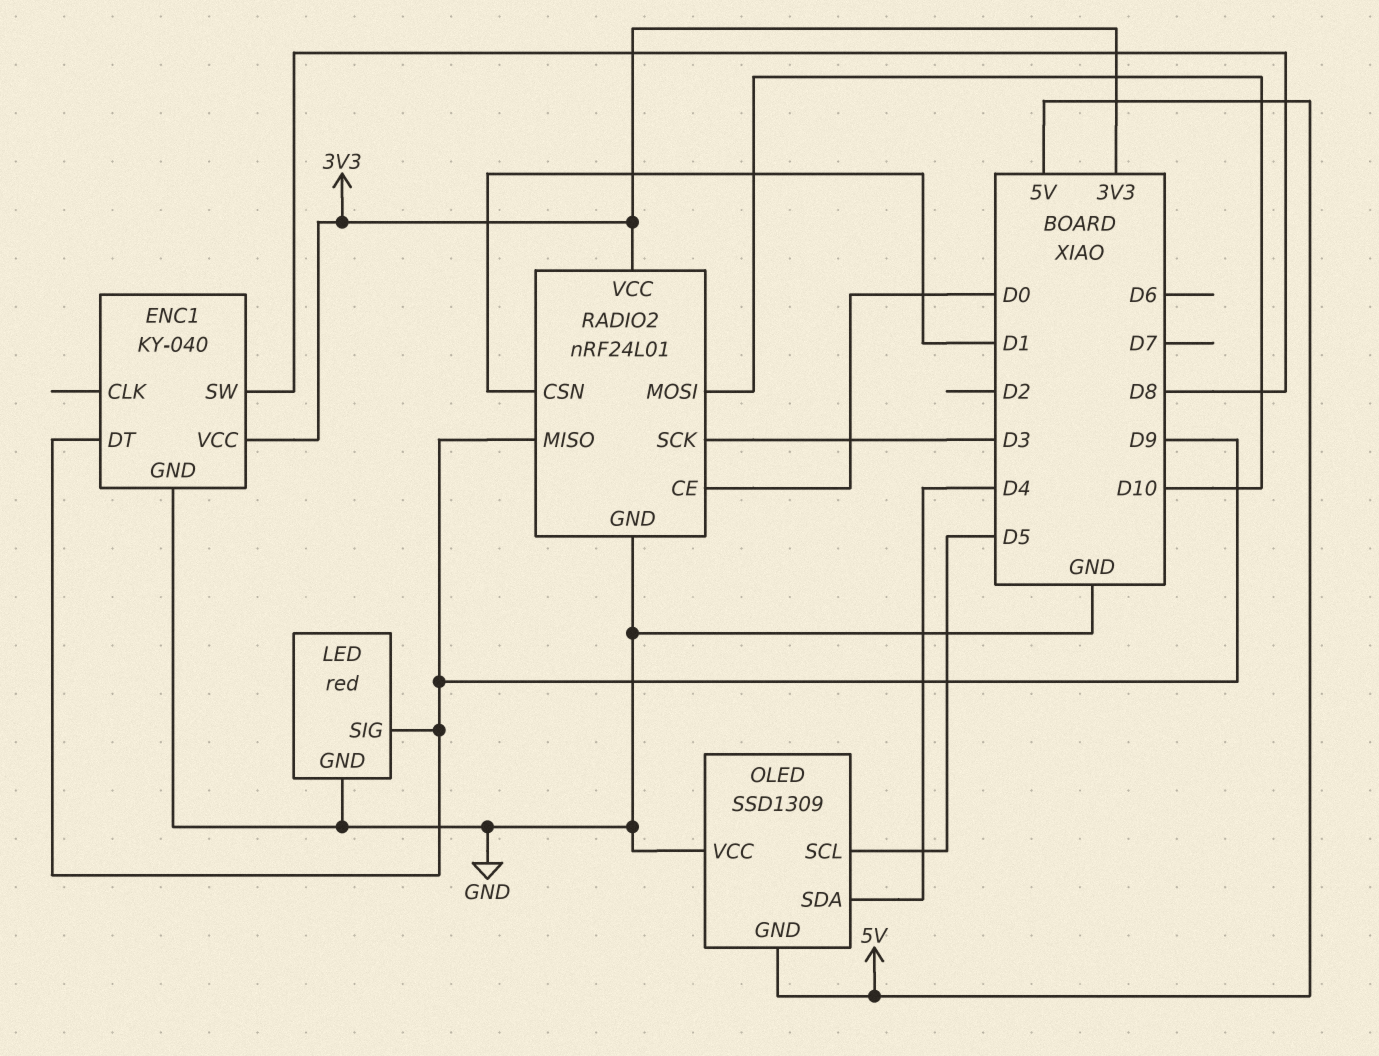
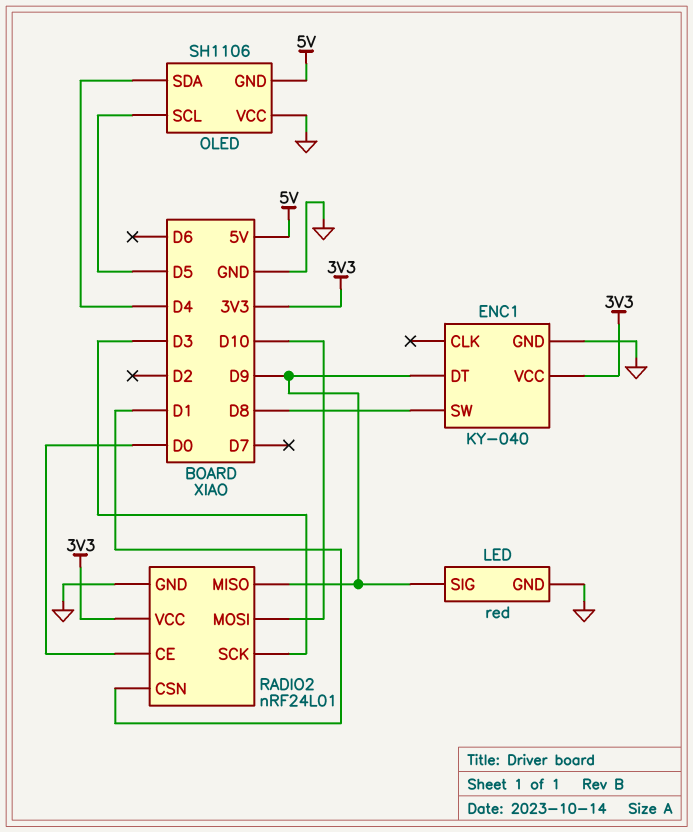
OLED: SSD1309 -> SH1106

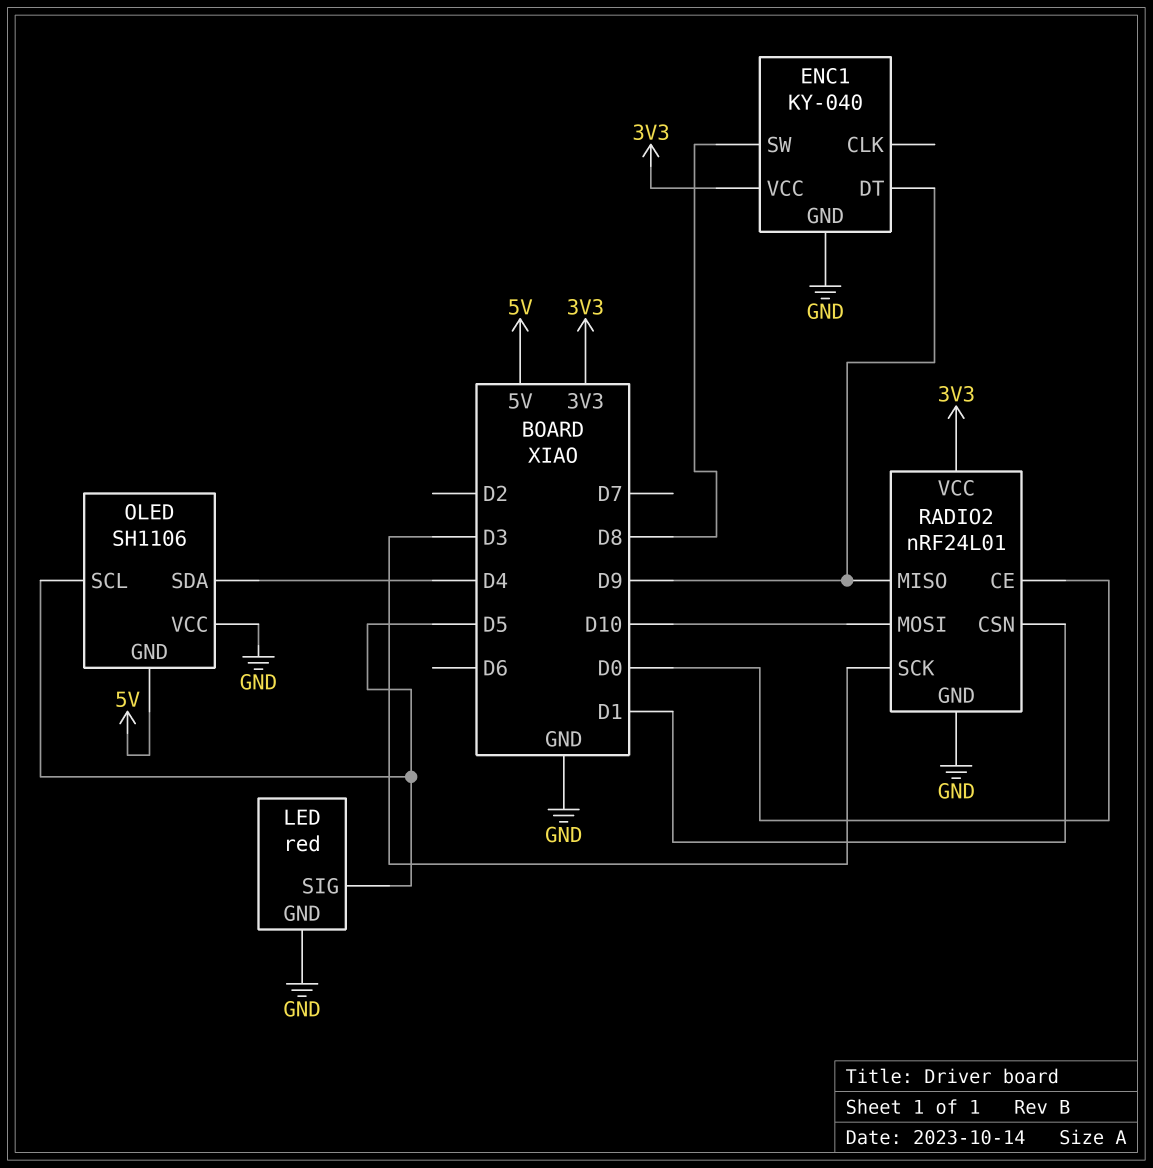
LED pin SIG: D9 -> D5

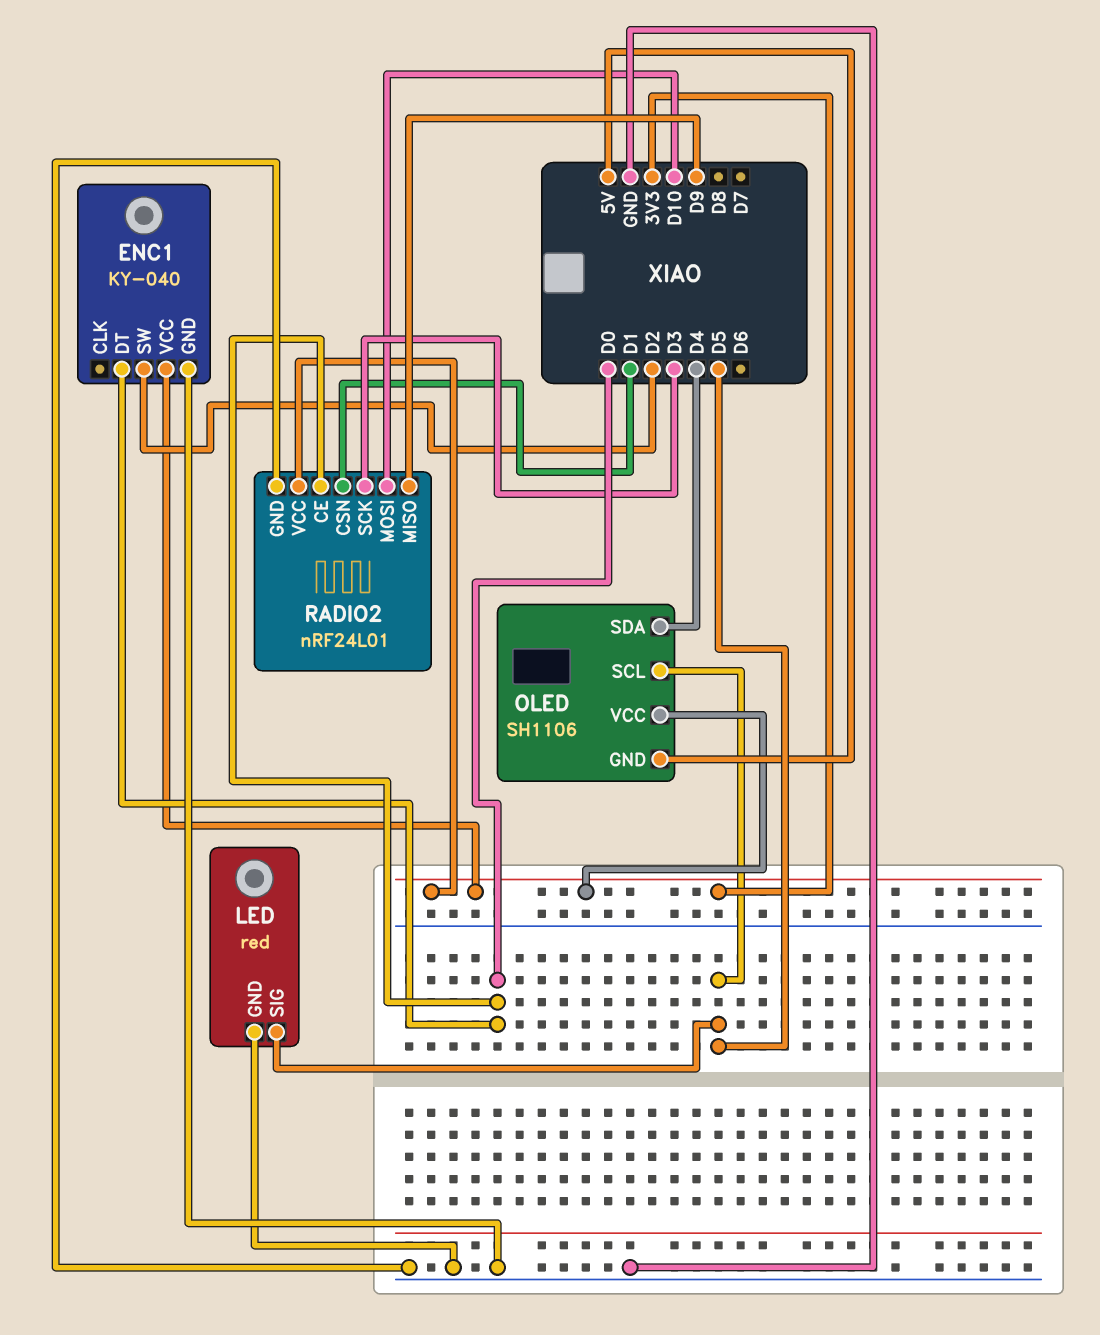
ENC1 pin DT: D9 -> D0
ENC1 pin SW: D8 -> D2
OLED pin VCC: GND -> 3V3

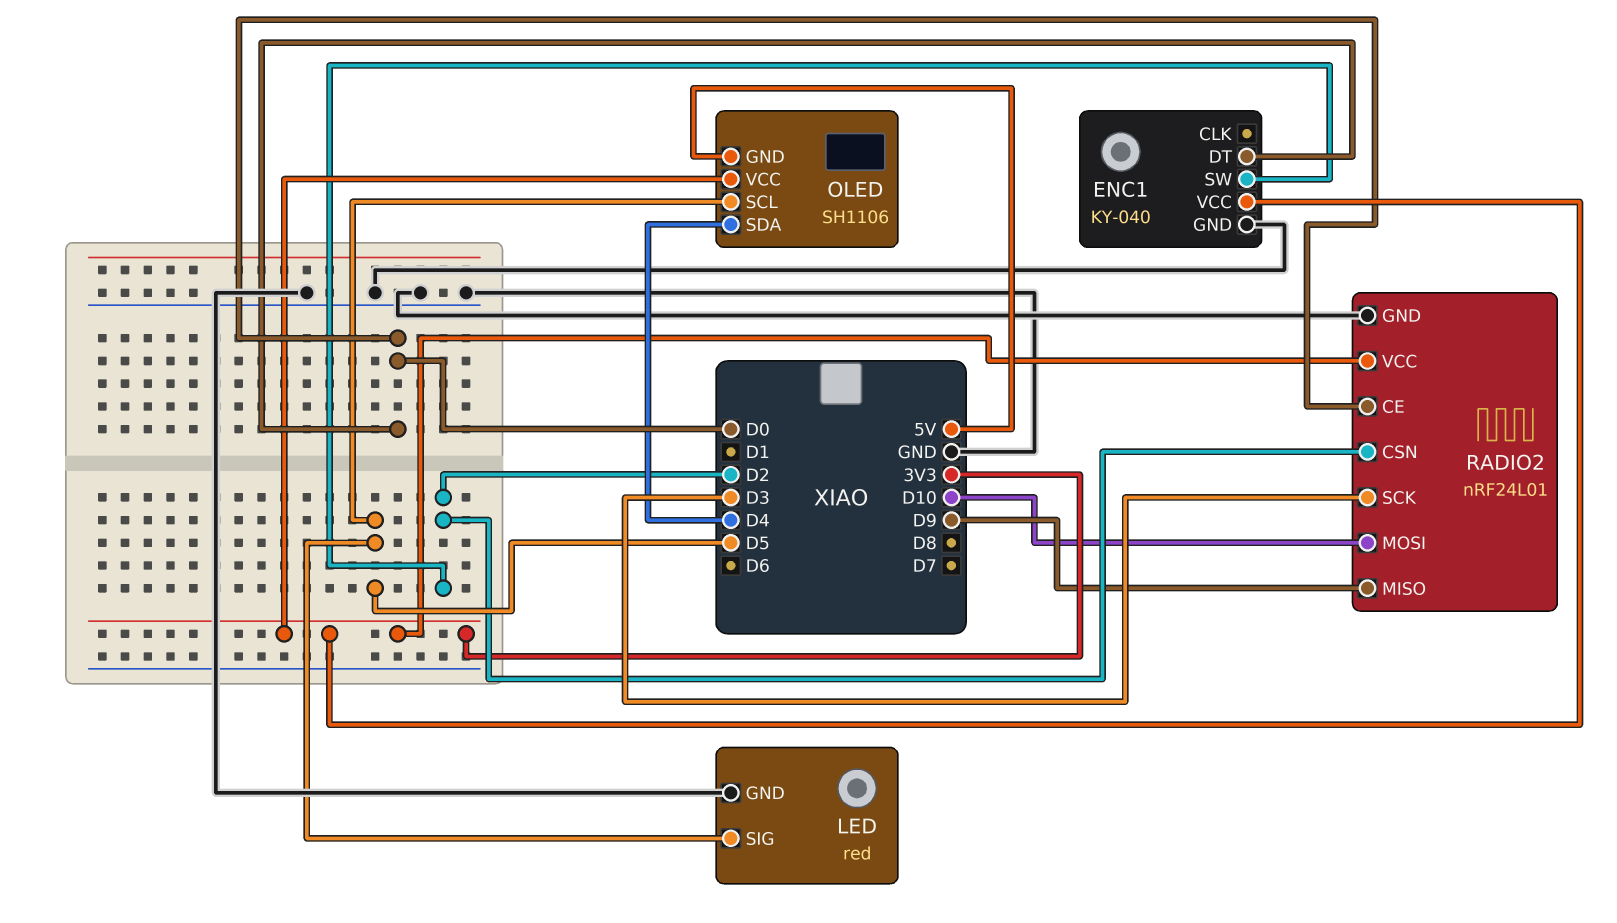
RADIO2 pin CSN: D1 -> D2

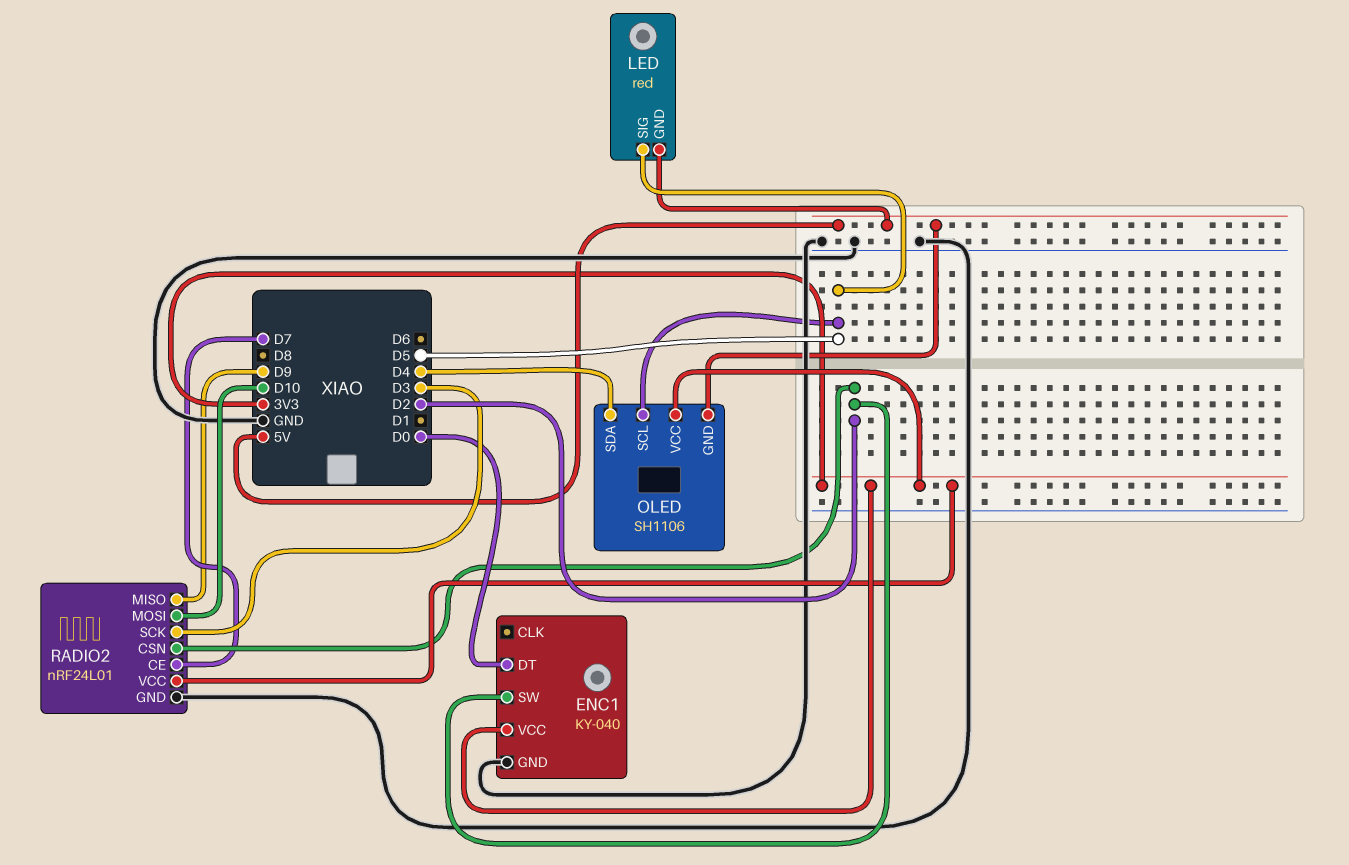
LED pin GND: GND -> 5V
RADIO2 pin CE: D0 -> D7

